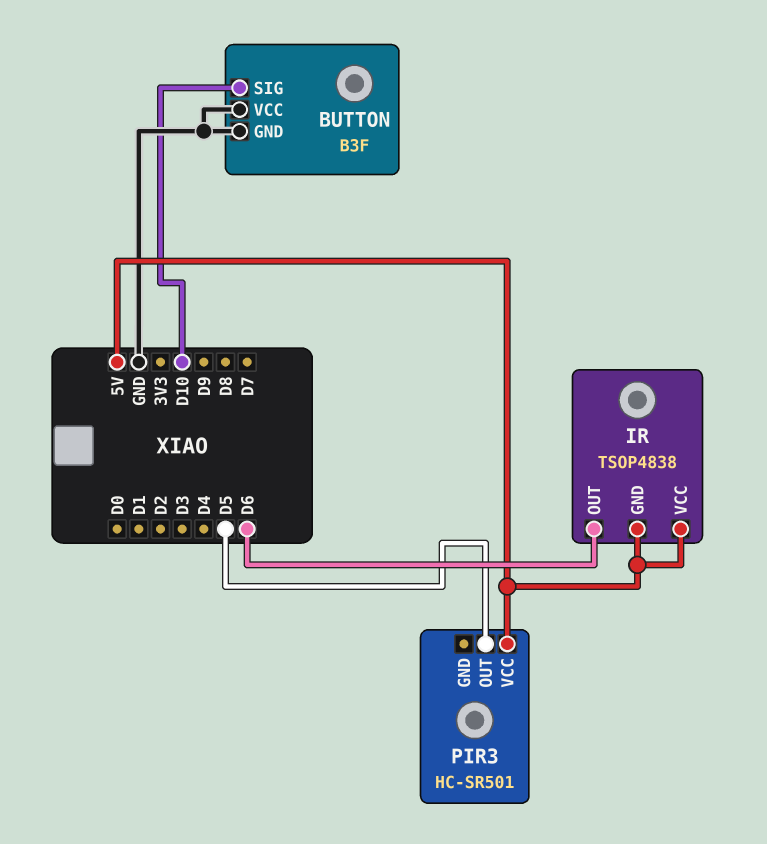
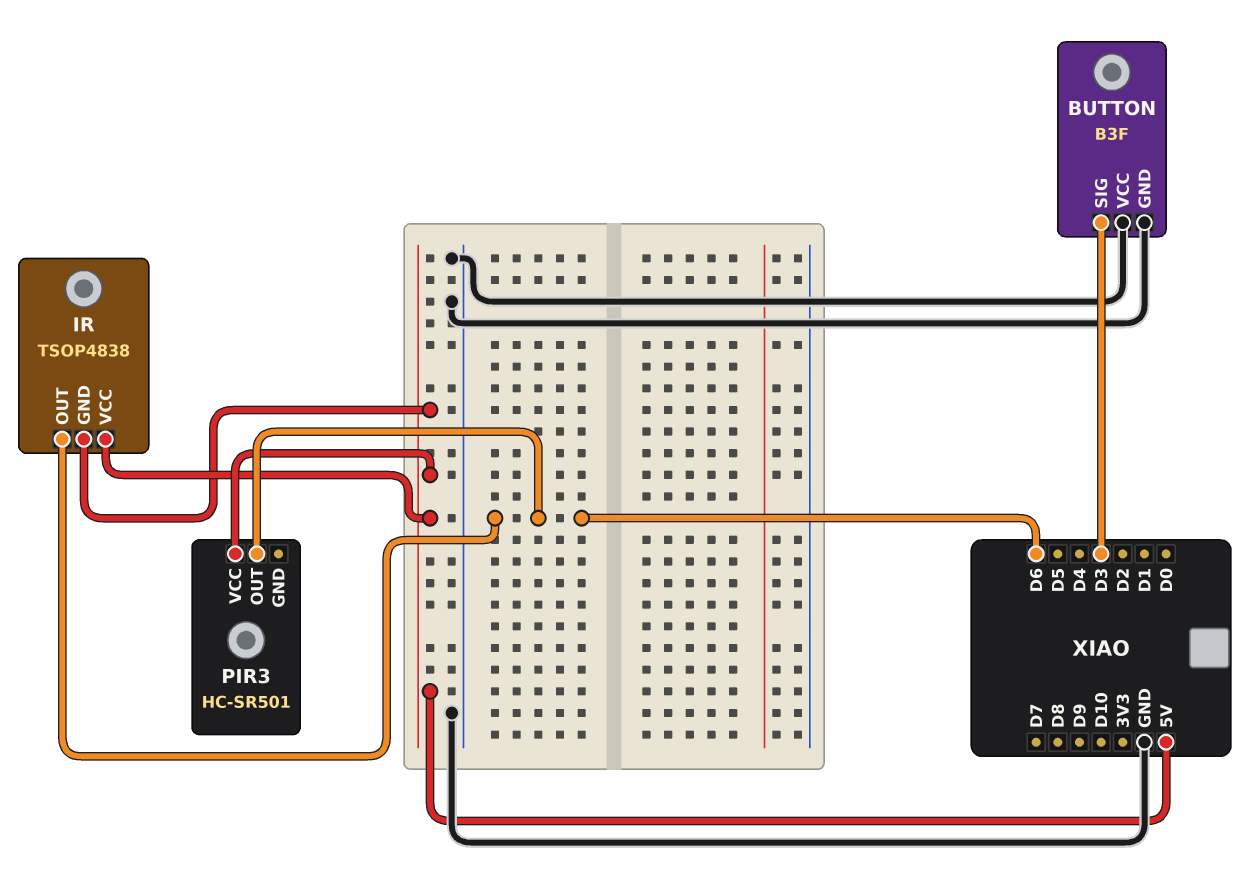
BUTTON pin SIG: D10 -> D3
PIR3 pin OUT: D5 -> D6

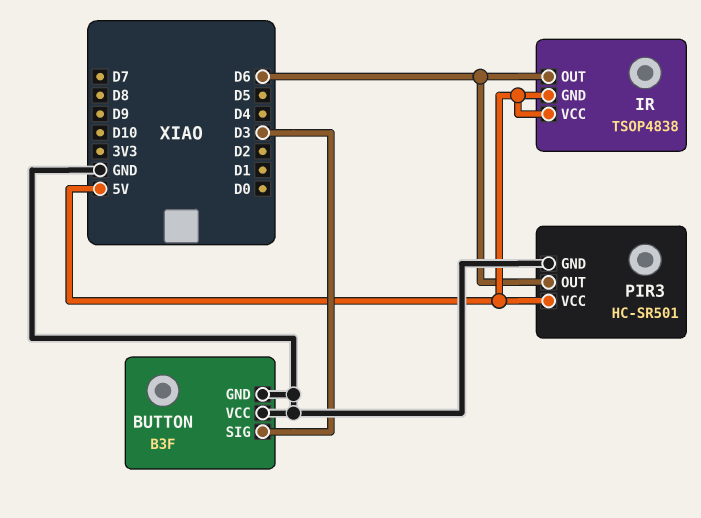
PIR3 pin GND: none -> GND

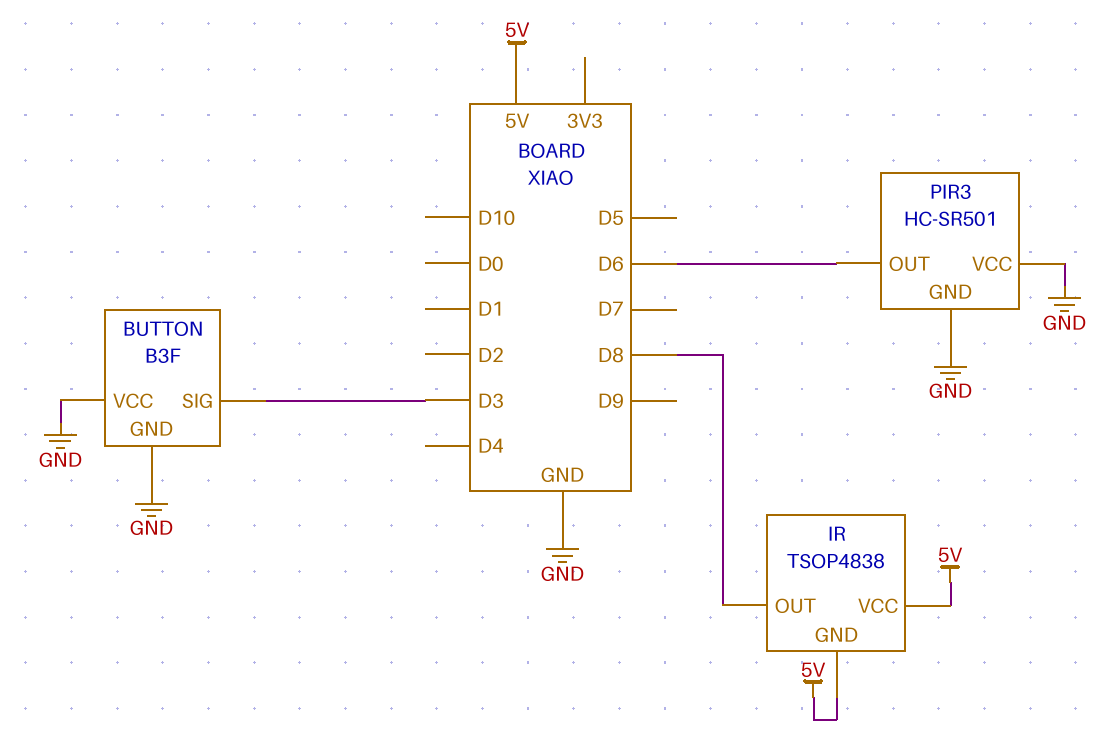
IR pin OUT: D6 -> D8
PIR3 pin VCC: 5V -> GND

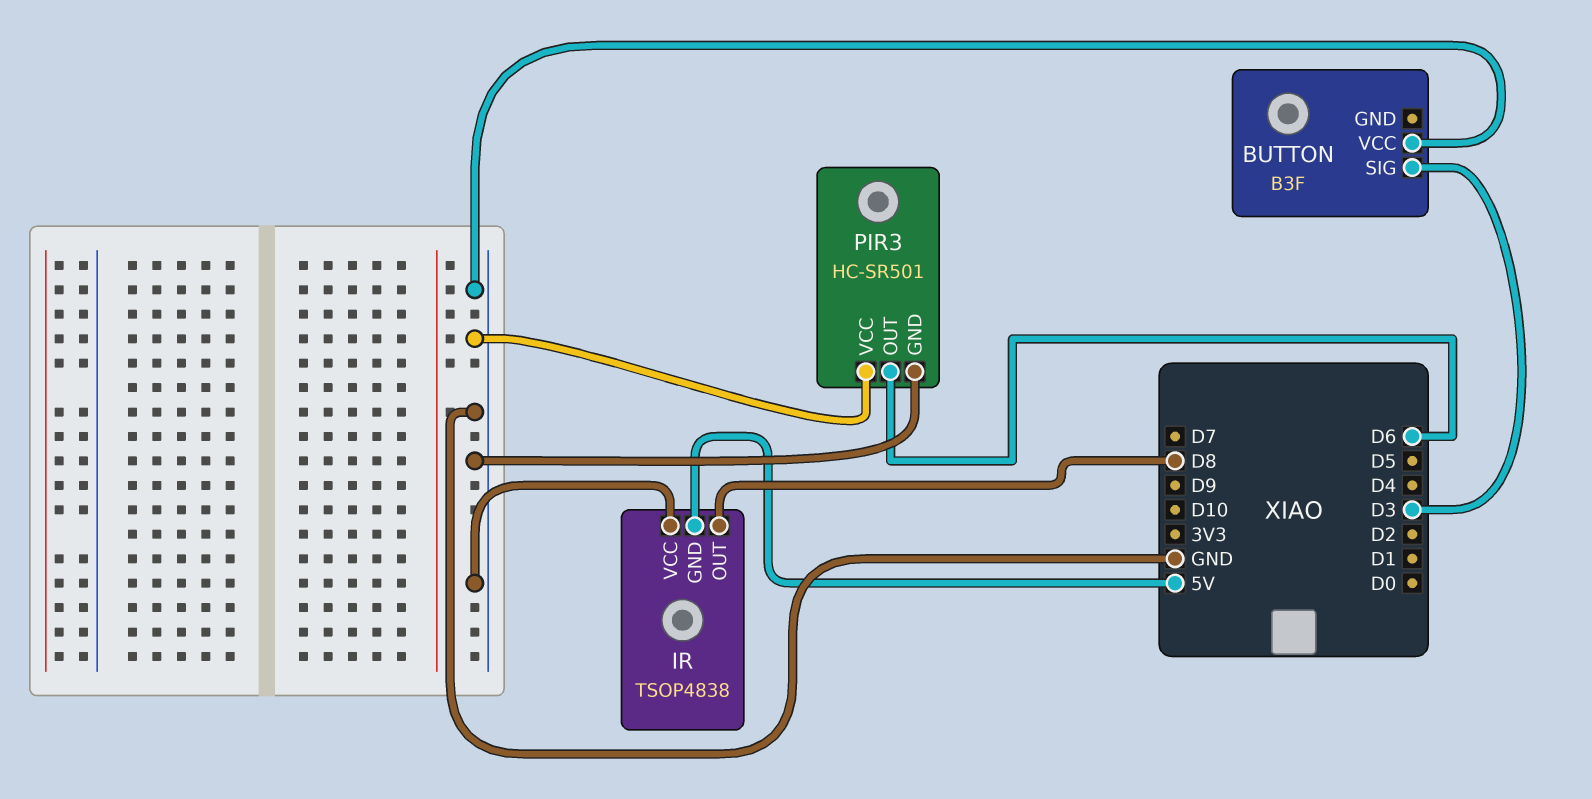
BUTTON pin GND: GND -> none
IR pin VCC: 5V -> GND

